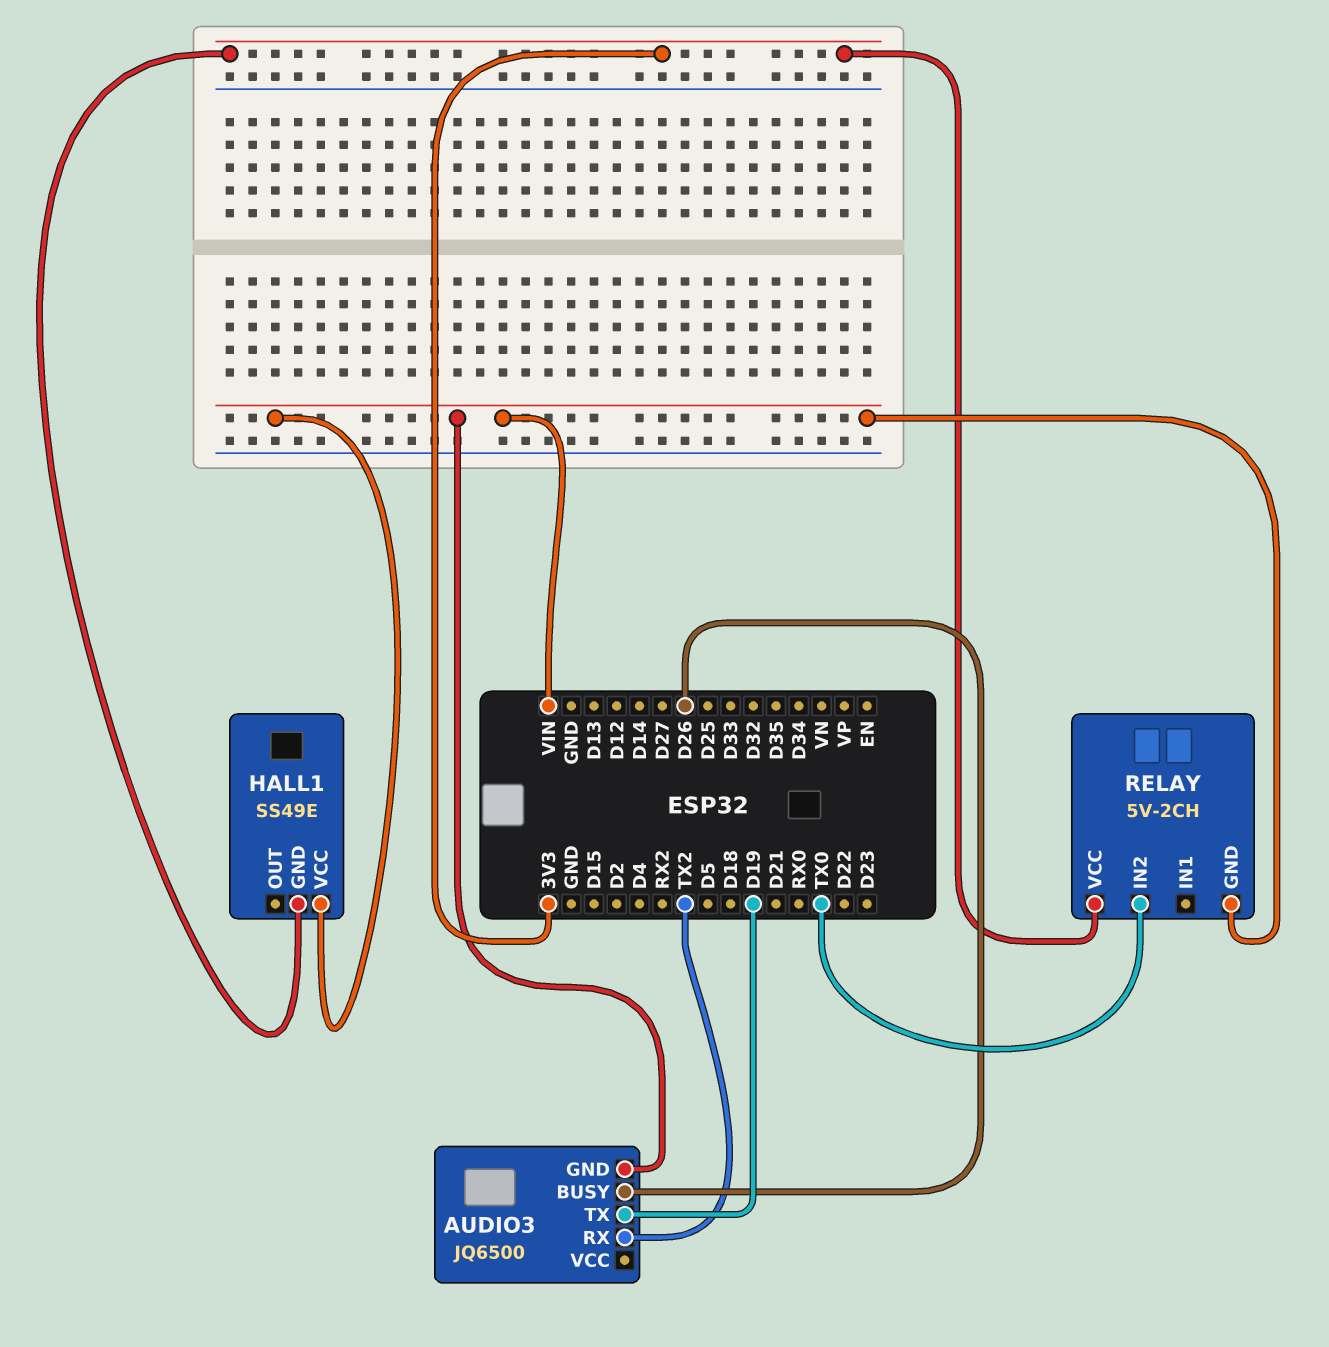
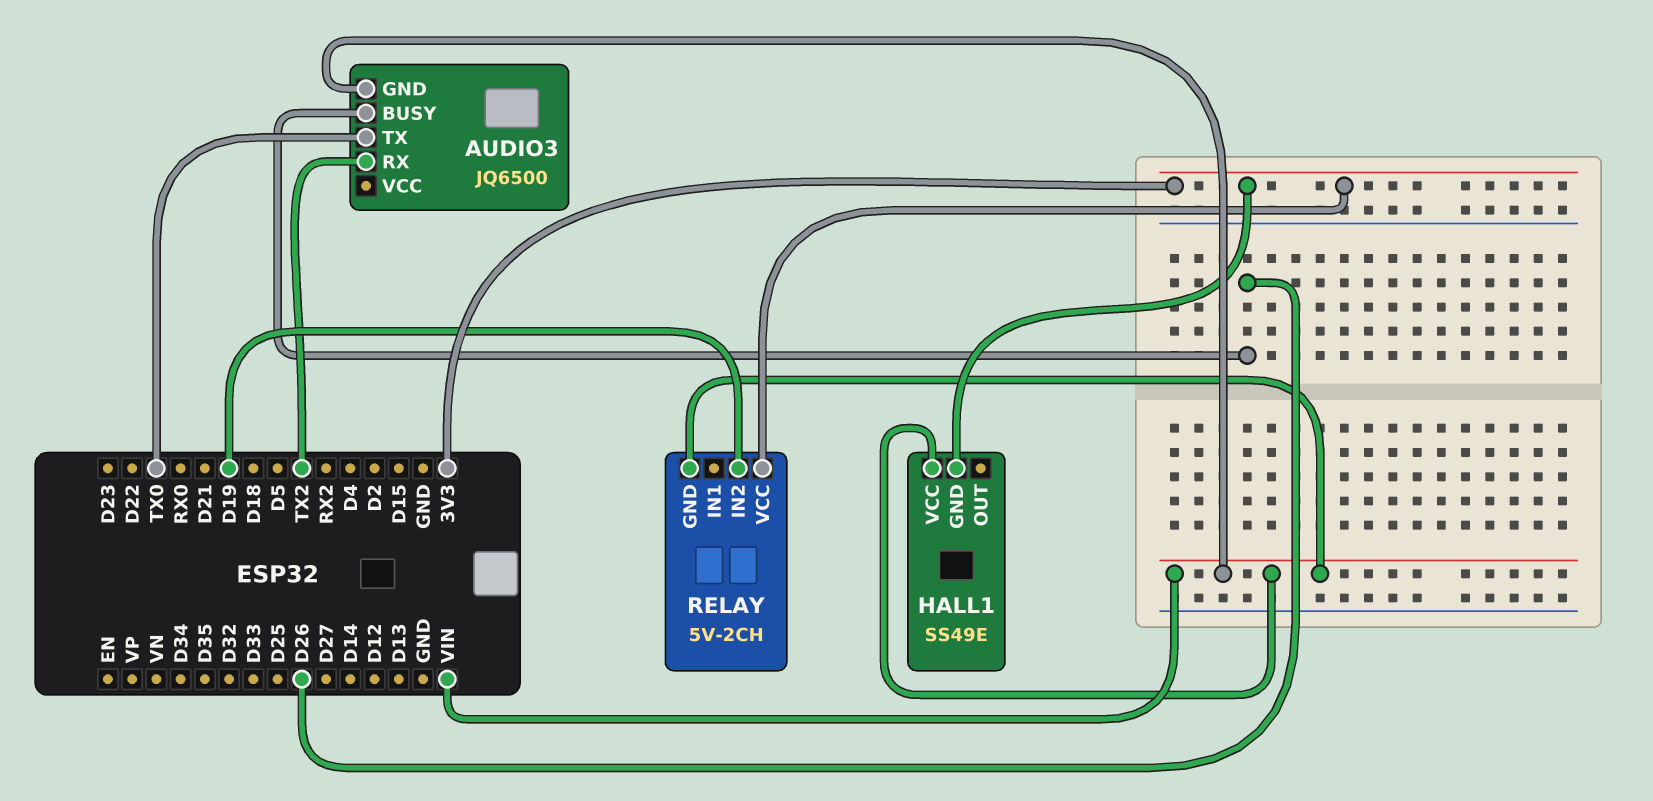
AUDIO3 pin TX: D19 -> TX0
RELAY pin IN2: TX0 -> D19

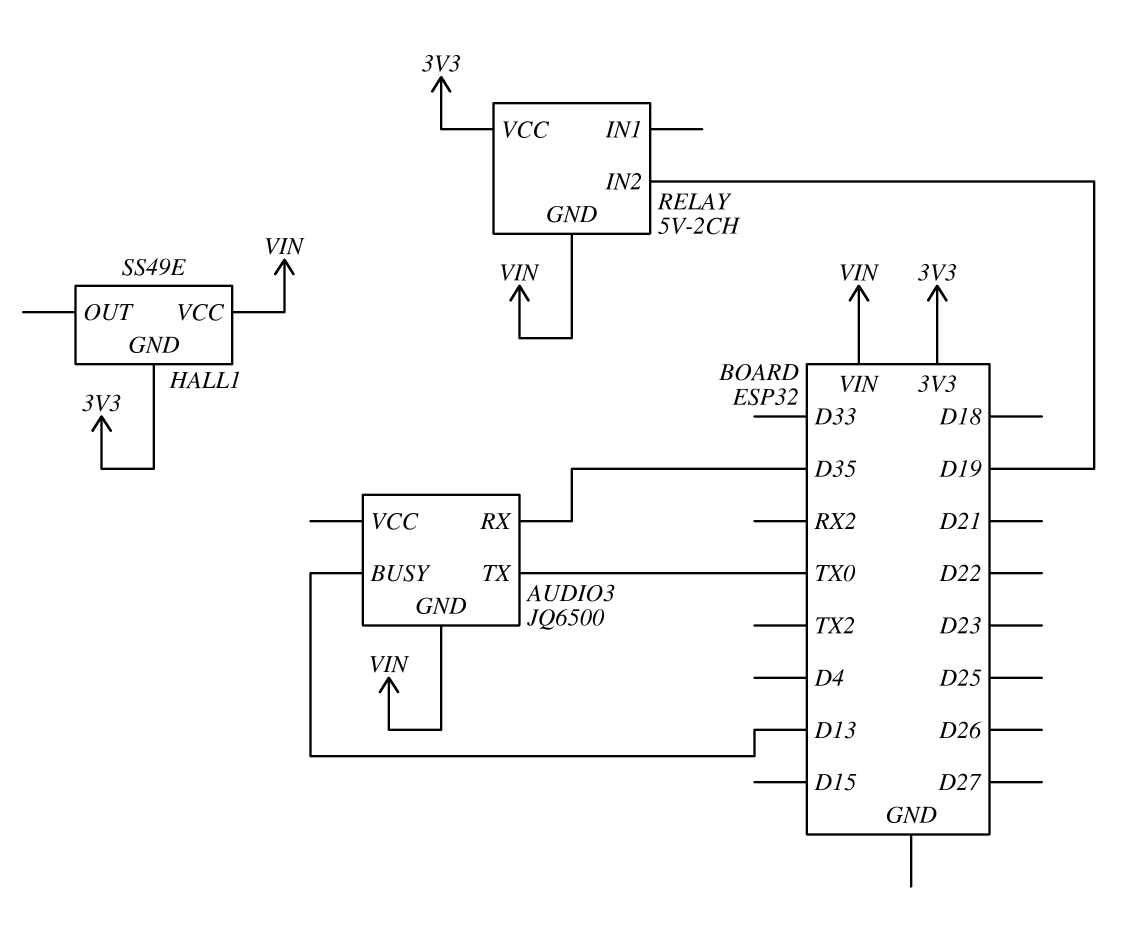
AUDIO3 pin BUSY: D26 -> D13
AUDIO3 pin RX: TX2 -> D35

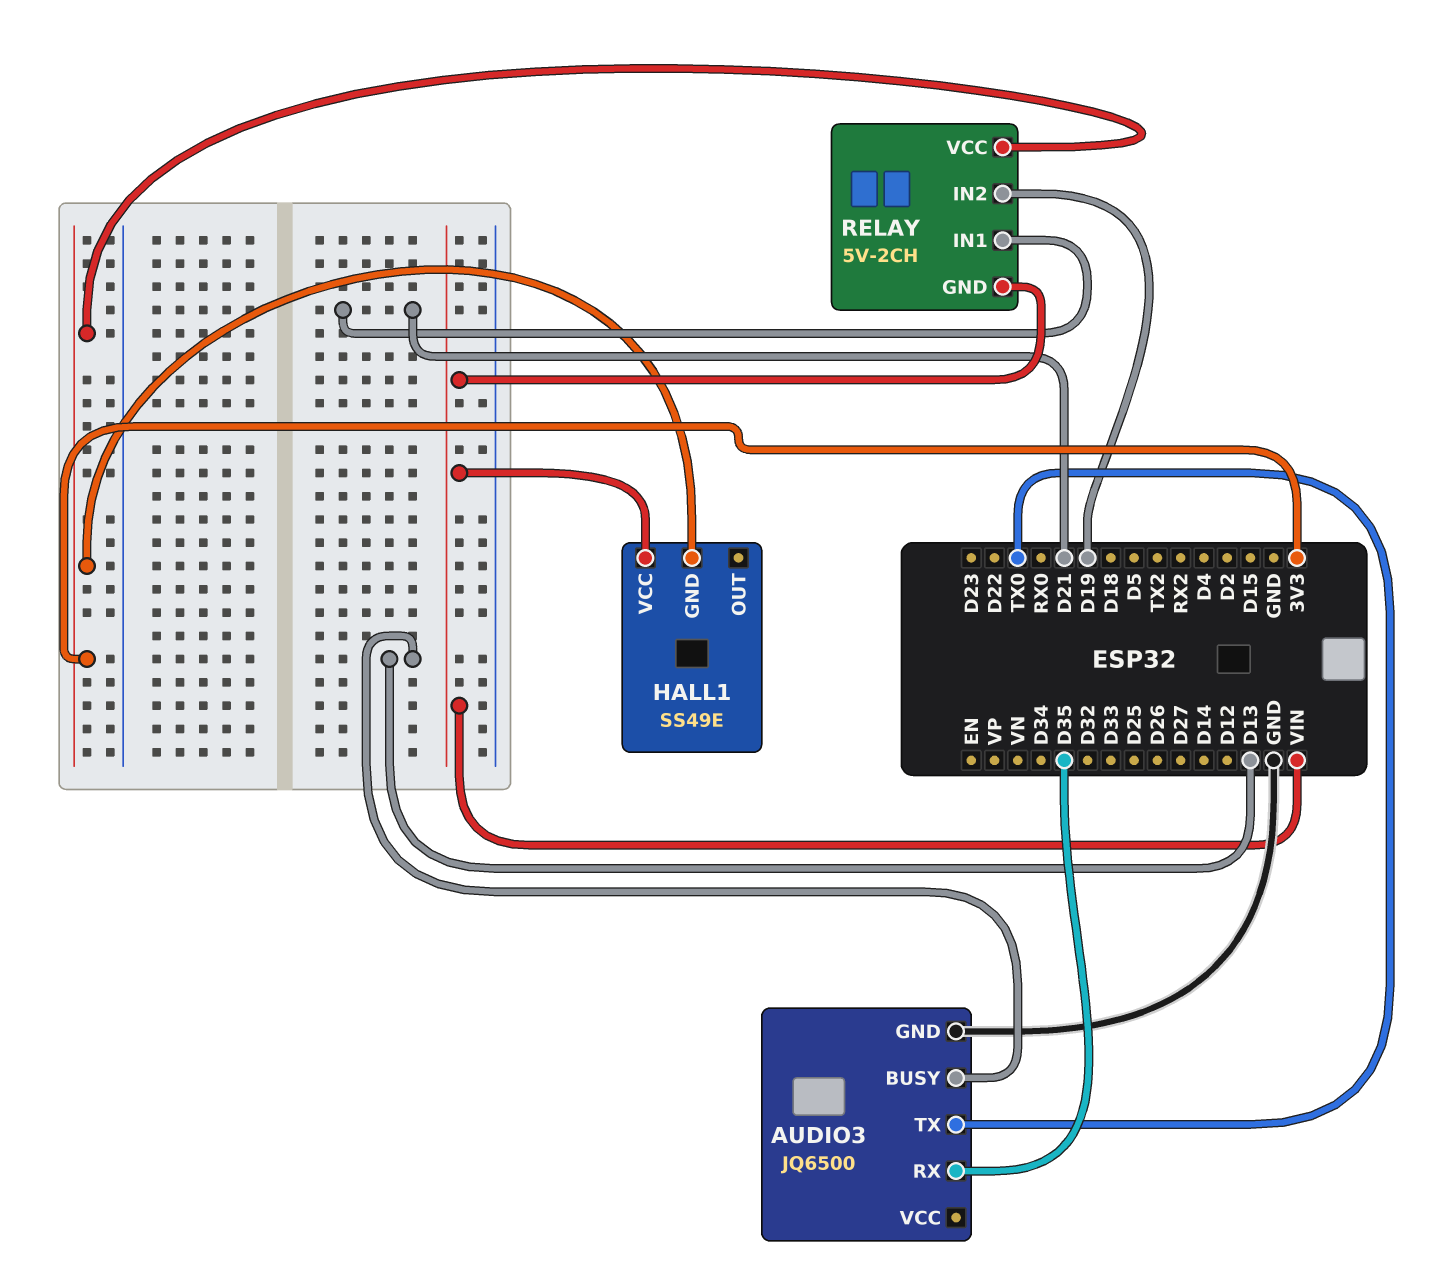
AUDIO3 pin GND: VIN -> GND
RELAY pin IN1: none -> D21

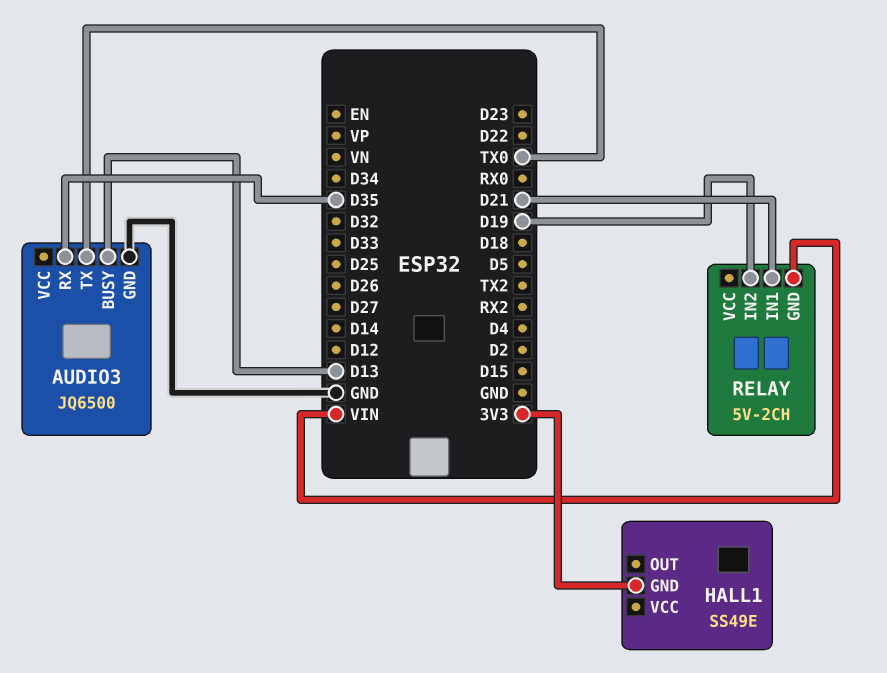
HALL1 pin VCC: VIN -> none
RELAY pin VCC: 3V3 -> none

